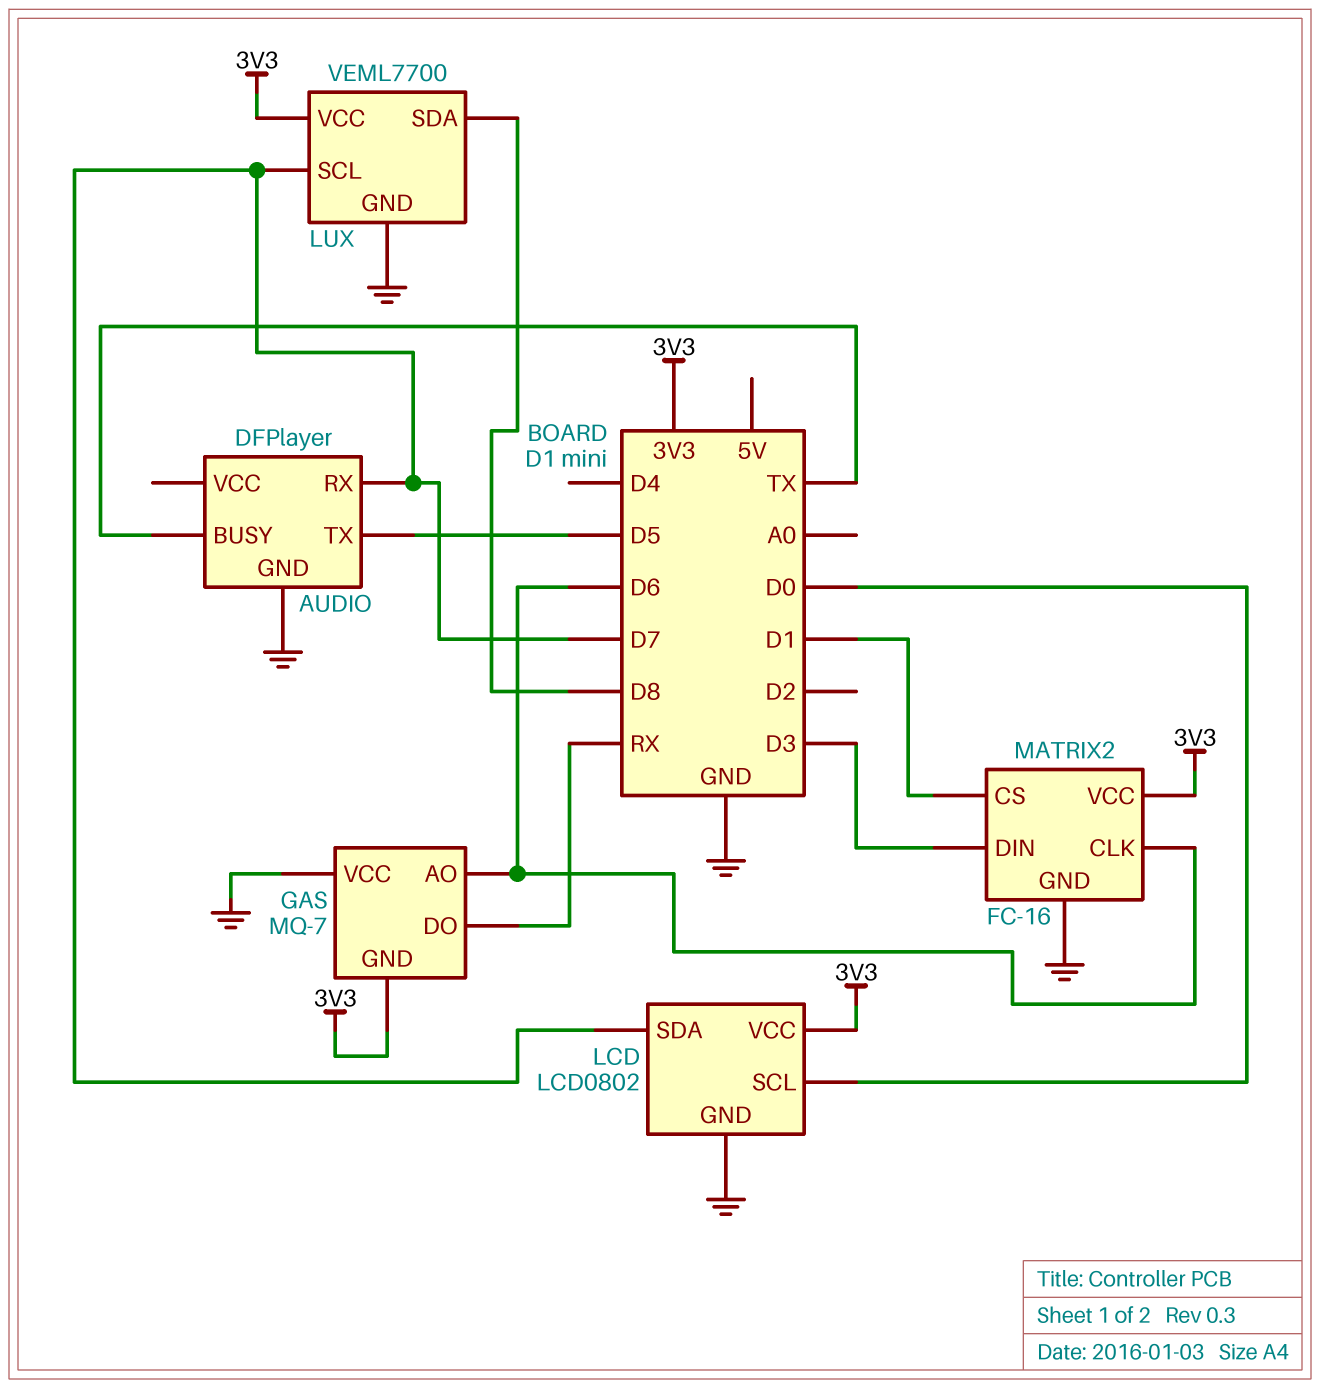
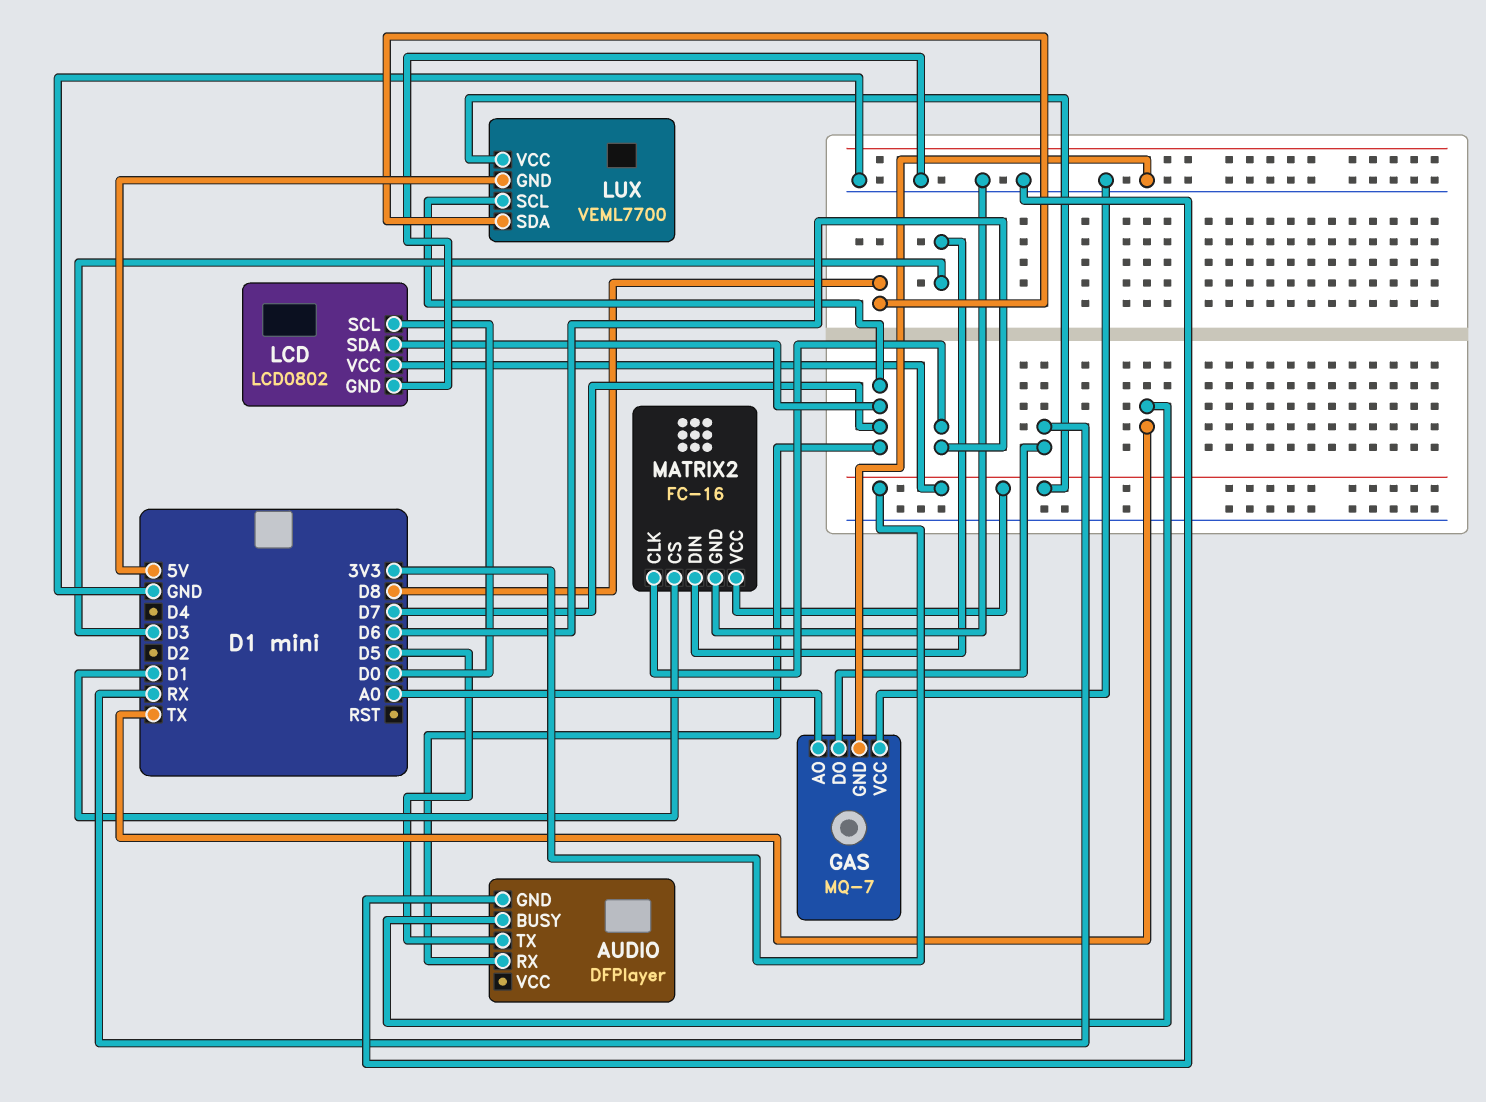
GAS pin AO: D6 -> A0
GAS pin GND: 3V3 -> GND
LUX pin GND: GND -> 5V

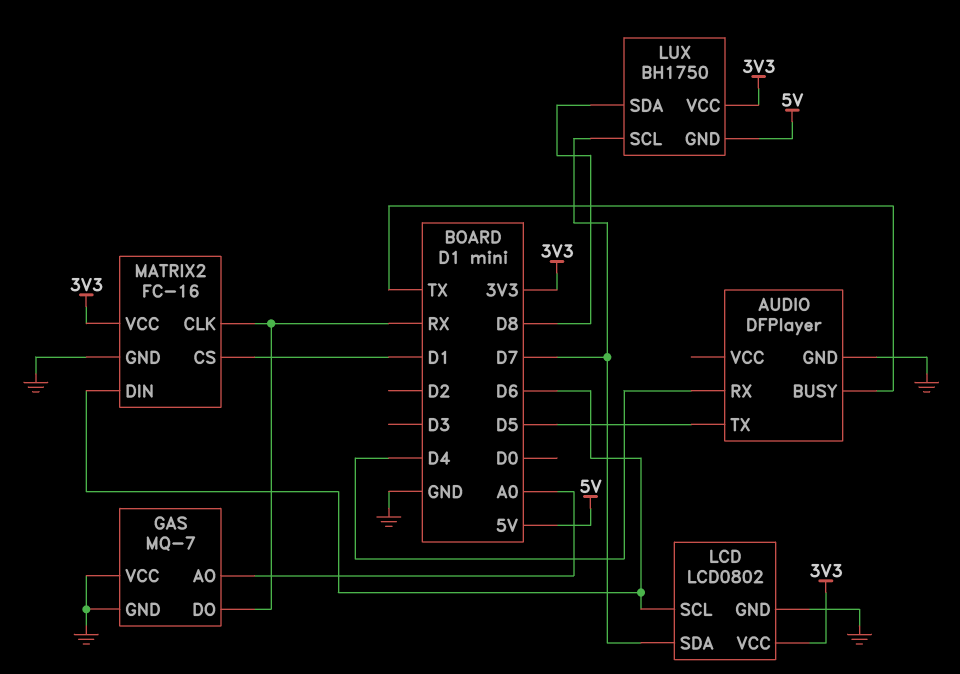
AUDIO pin RX: D7 -> D4
LCD pin SCL: D0 -> D6
LUX: VEML7700 -> BH1750
MATRIX2 pin CLK: D6 -> RX
MATRIX2 pin DIN: D3 -> D6

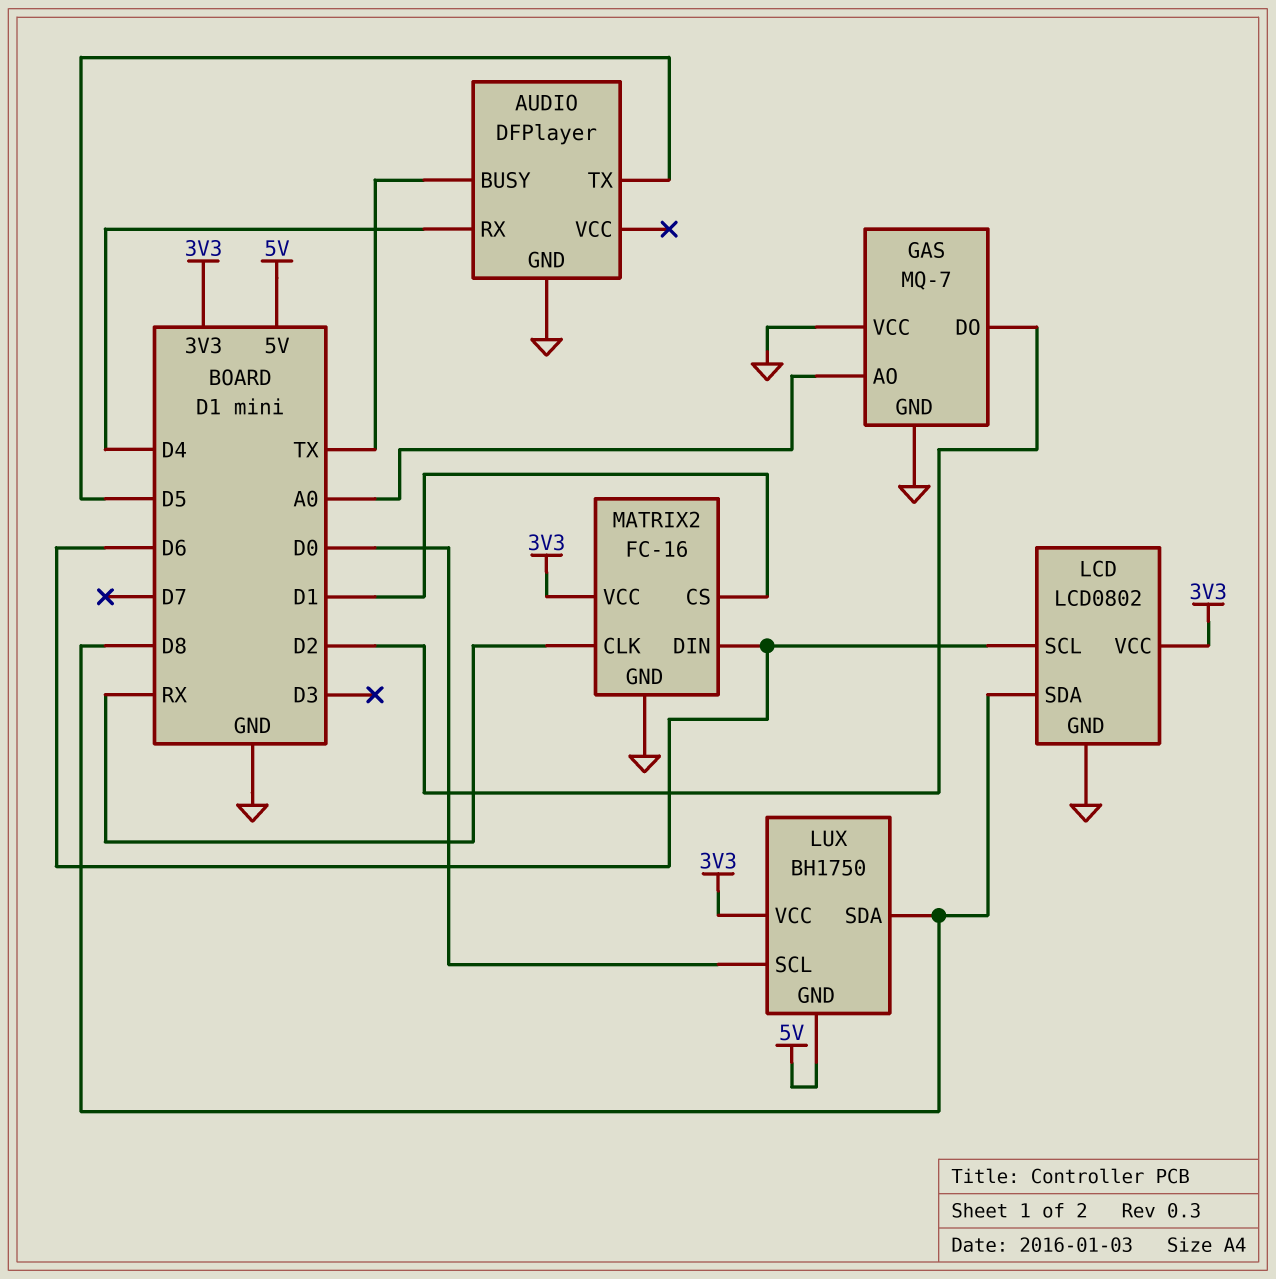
GAS pin DO: RX -> D2
LCD pin SDA: D7 -> D8
LUX pin SCL: D7 -> D0

